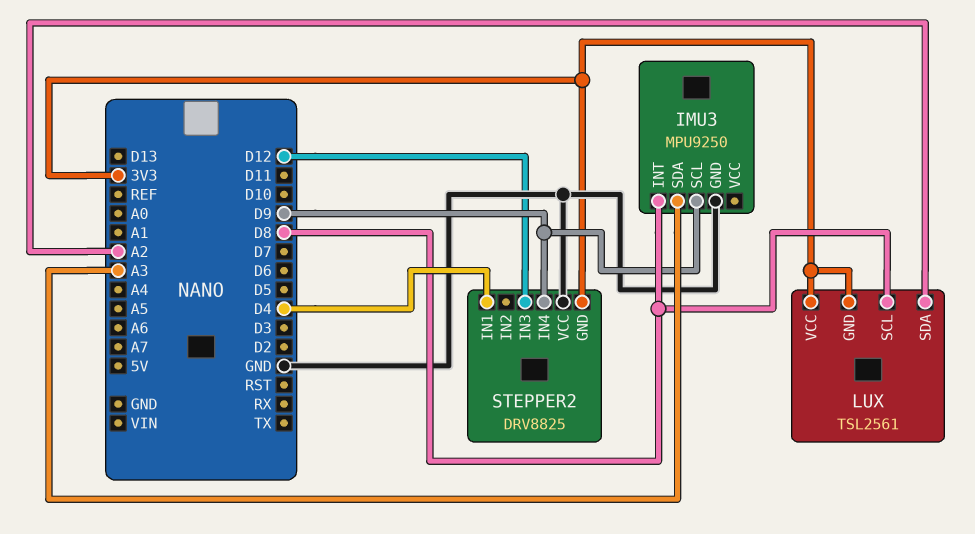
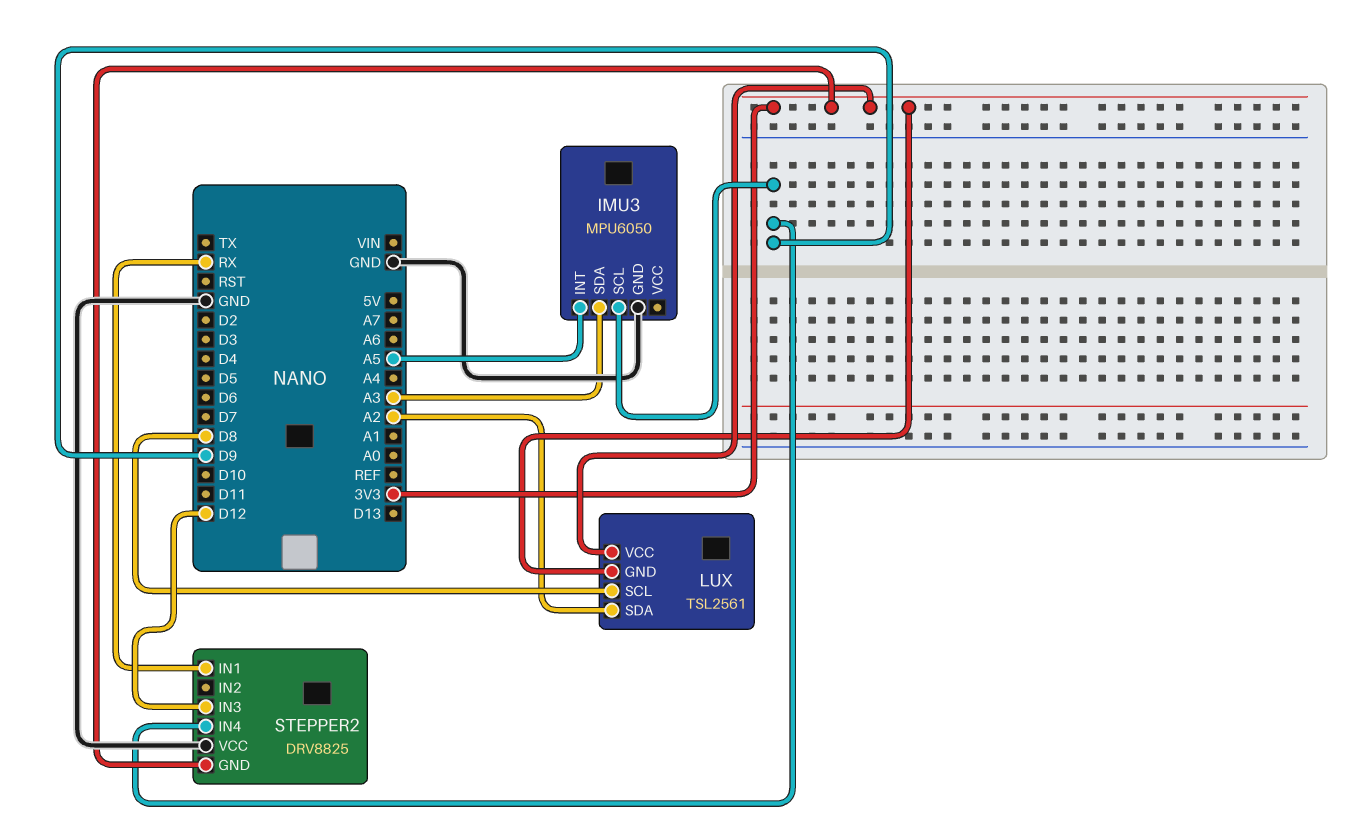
IMU3: MPU9250 -> MPU6050
IMU3 pin INT: D8 -> A5
STEPPER2 pin IN1: D4 -> RX

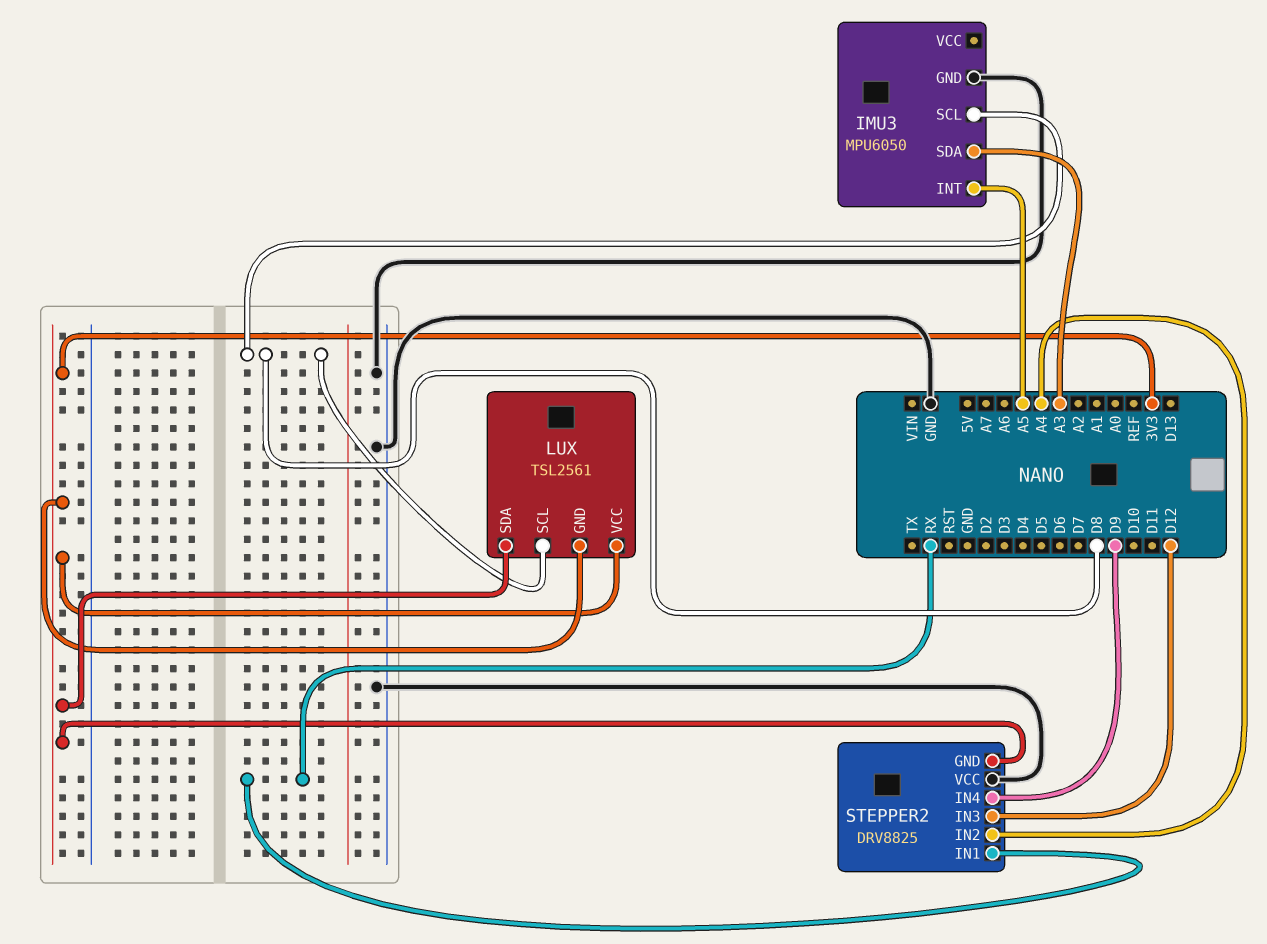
IMU3 pin SCL: D9 -> D8
LUX pin SDA: A2 -> 3V3
STEPPER2 pin IN2: none -> A4

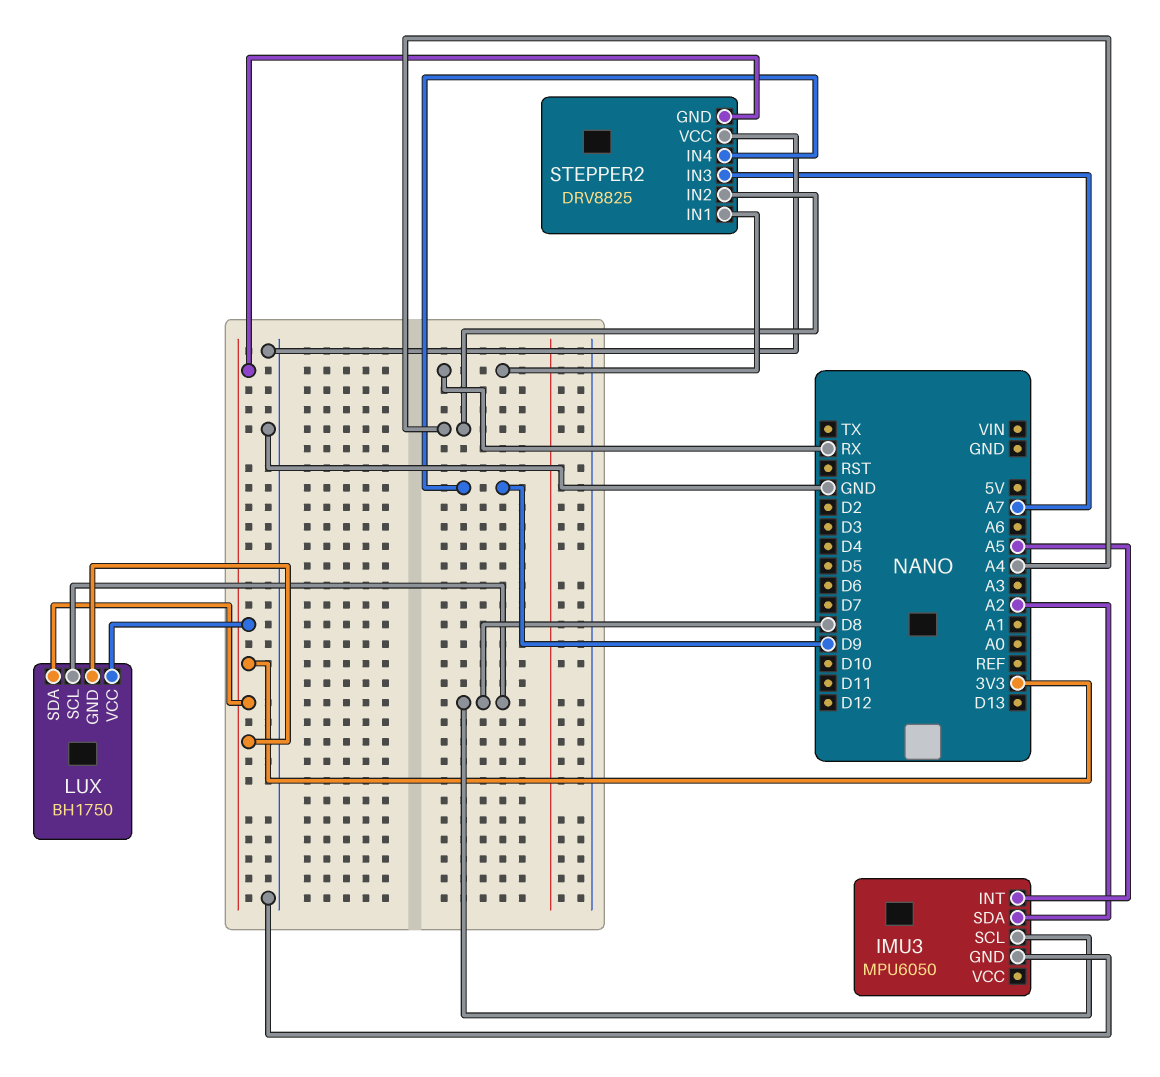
IMU3 pin SDA: A3 -> A2
LUX: TSL2561 -> BH1750
STEPPER2 pin IN3: D12 -> A7

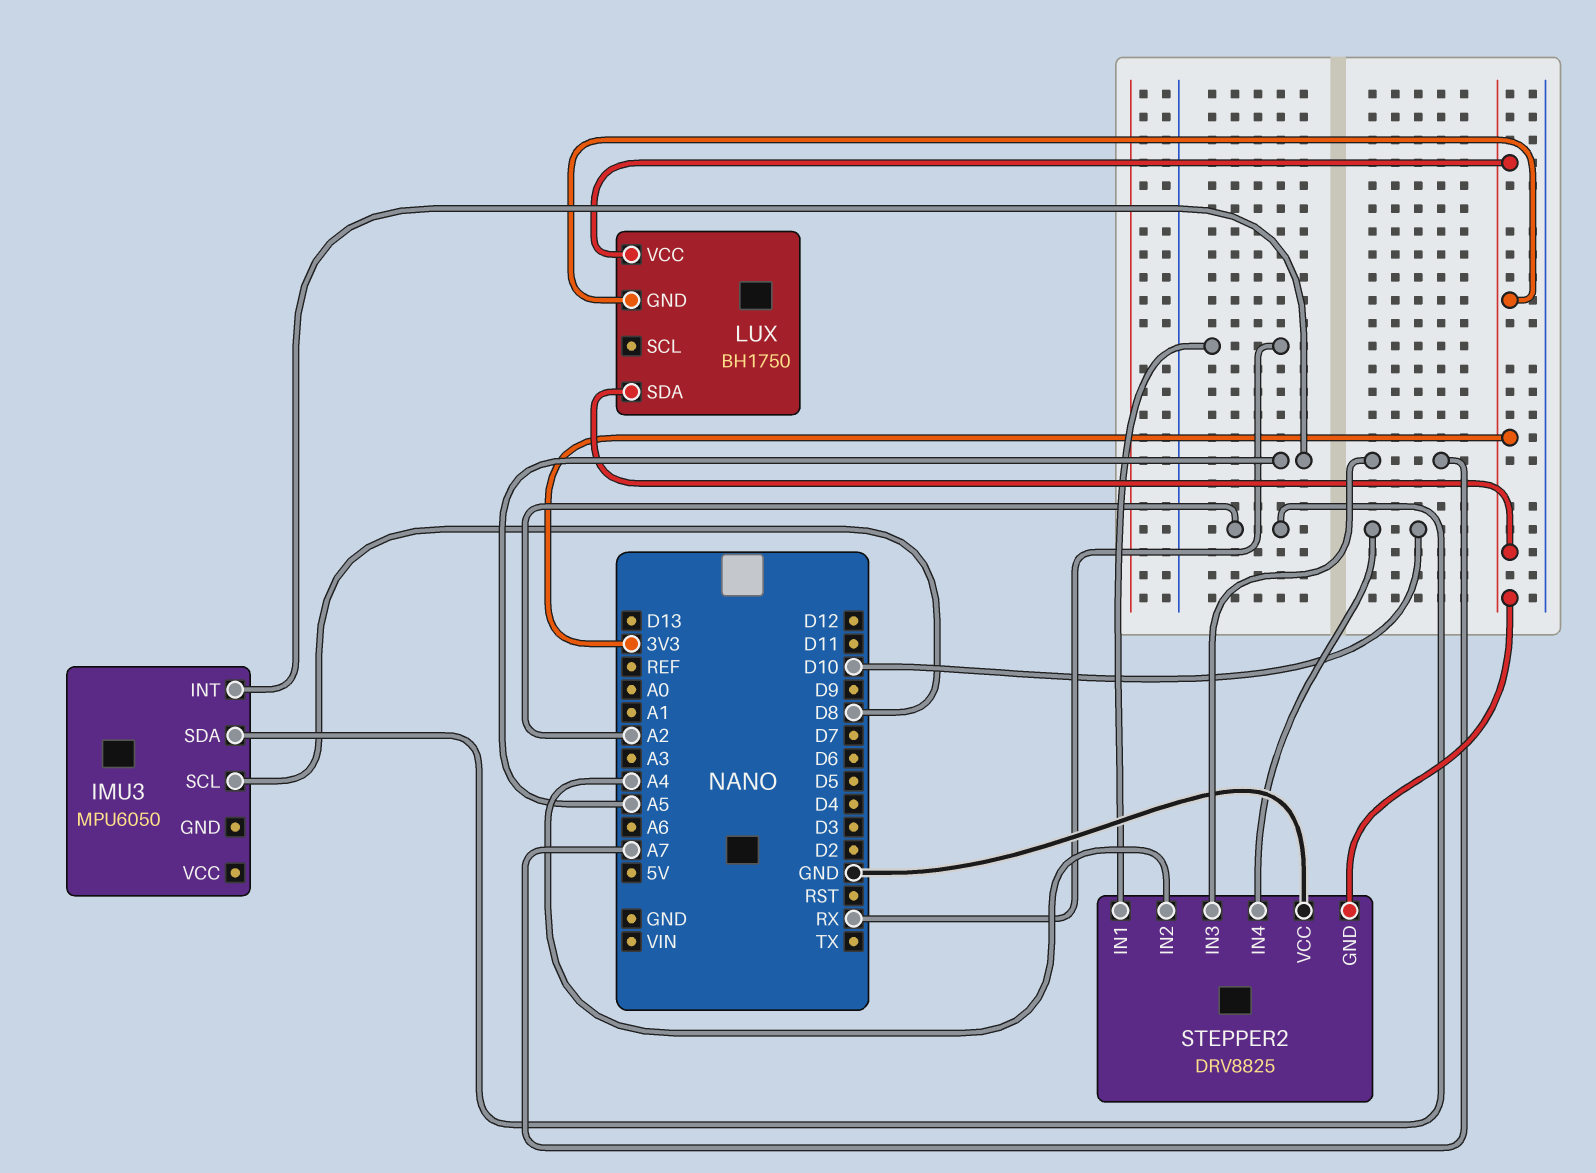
IMU3 pin GND: GND -> none
LUX pin SCL: D8 -> none
STEPPER2 pin IN4: D9 -> D10

